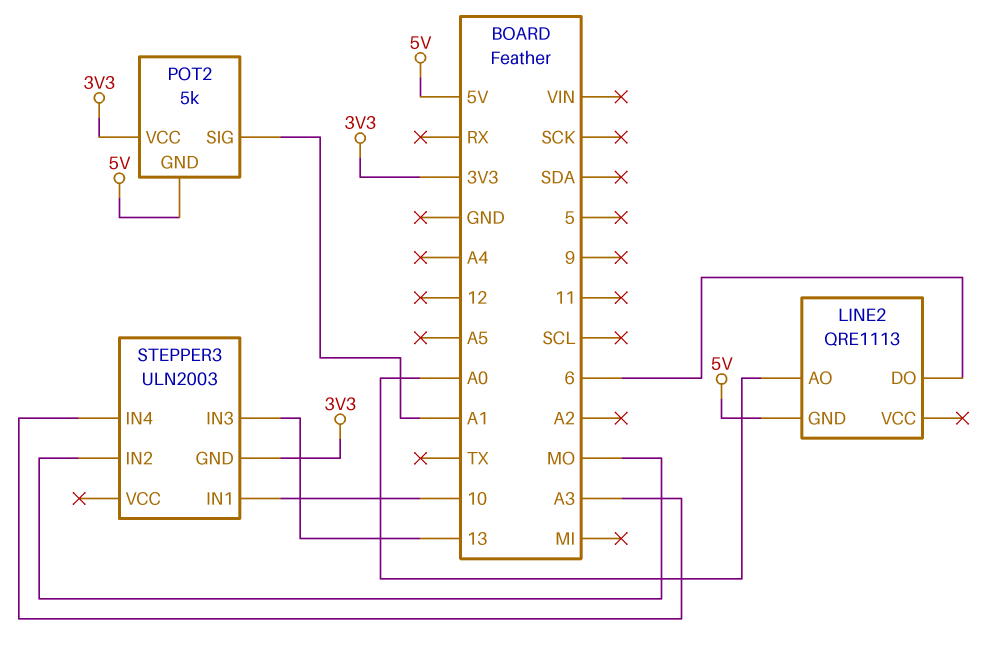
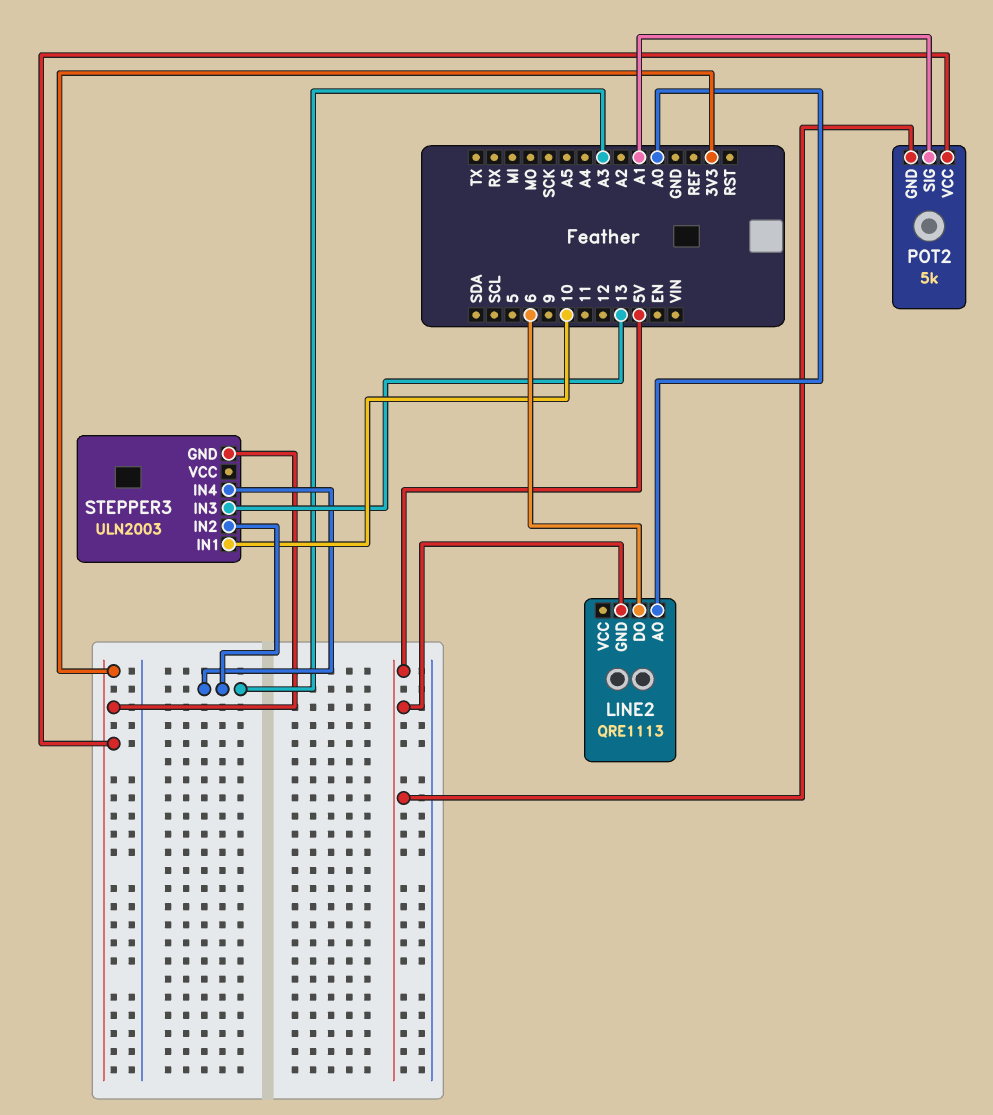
STEPPER3 pin IN2: MO -> A3

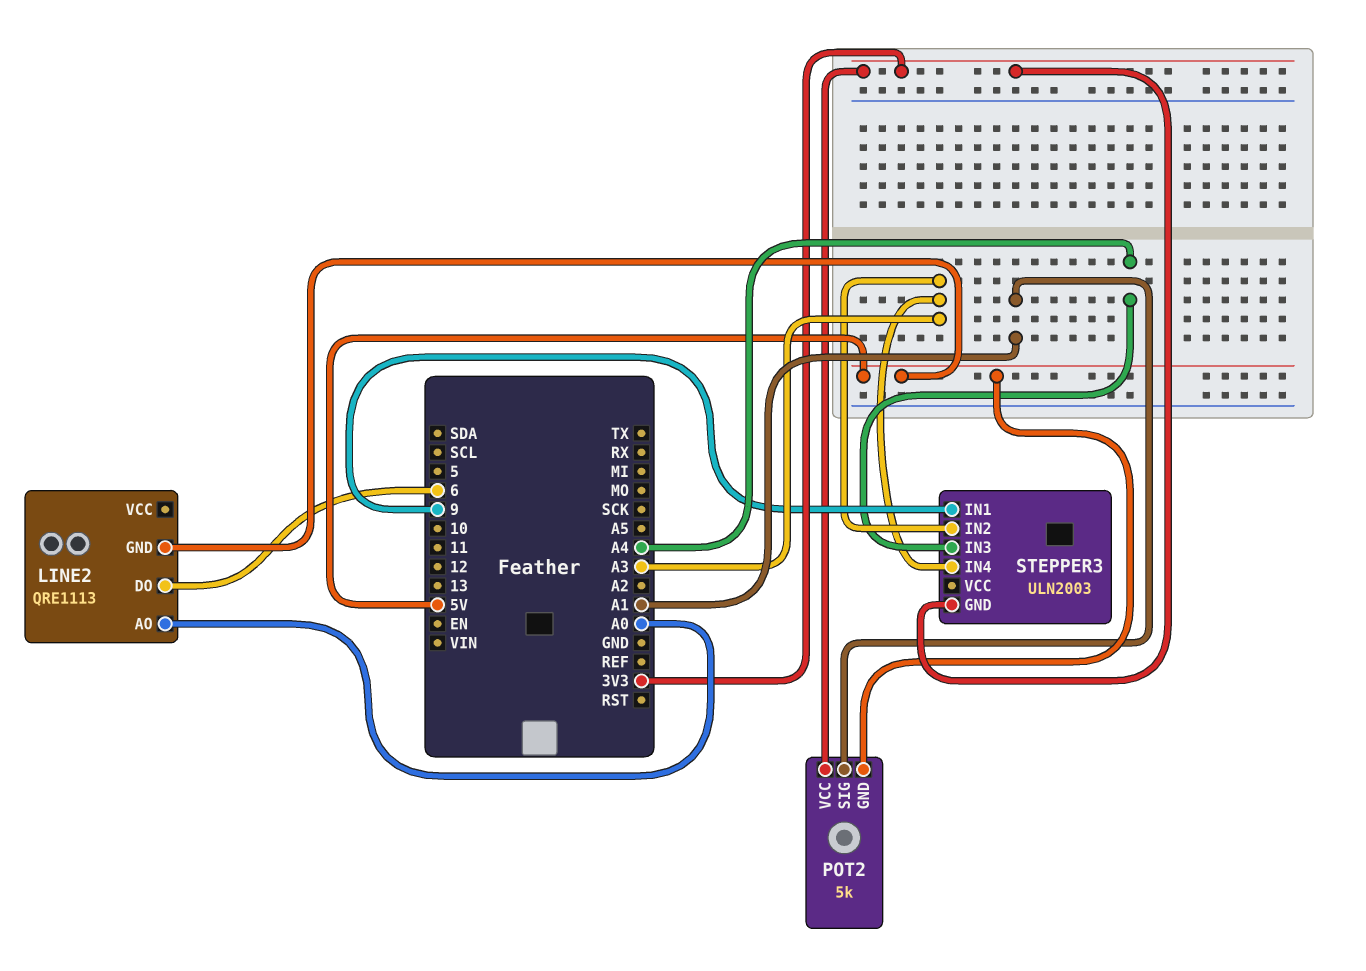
STEPPER3 pin IN1: 10 -> 9
STEPPER3 pin IN3: 13 -> A4

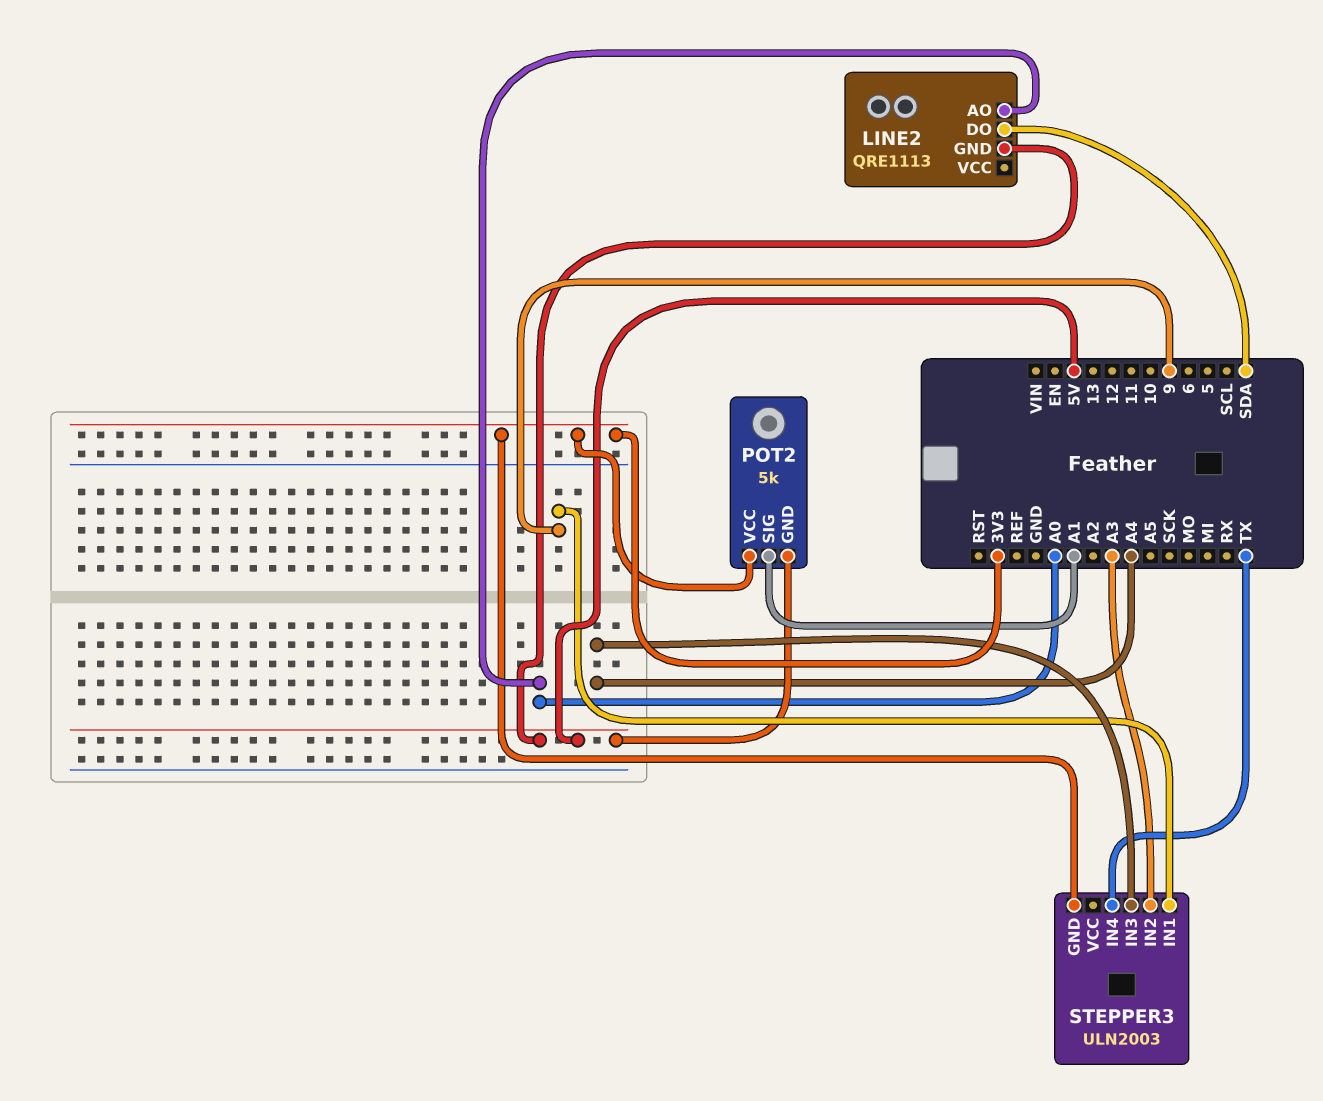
LINE2 pin DO: 6 -> SDA
STEPPER3 pin IN4: A3 -> TX

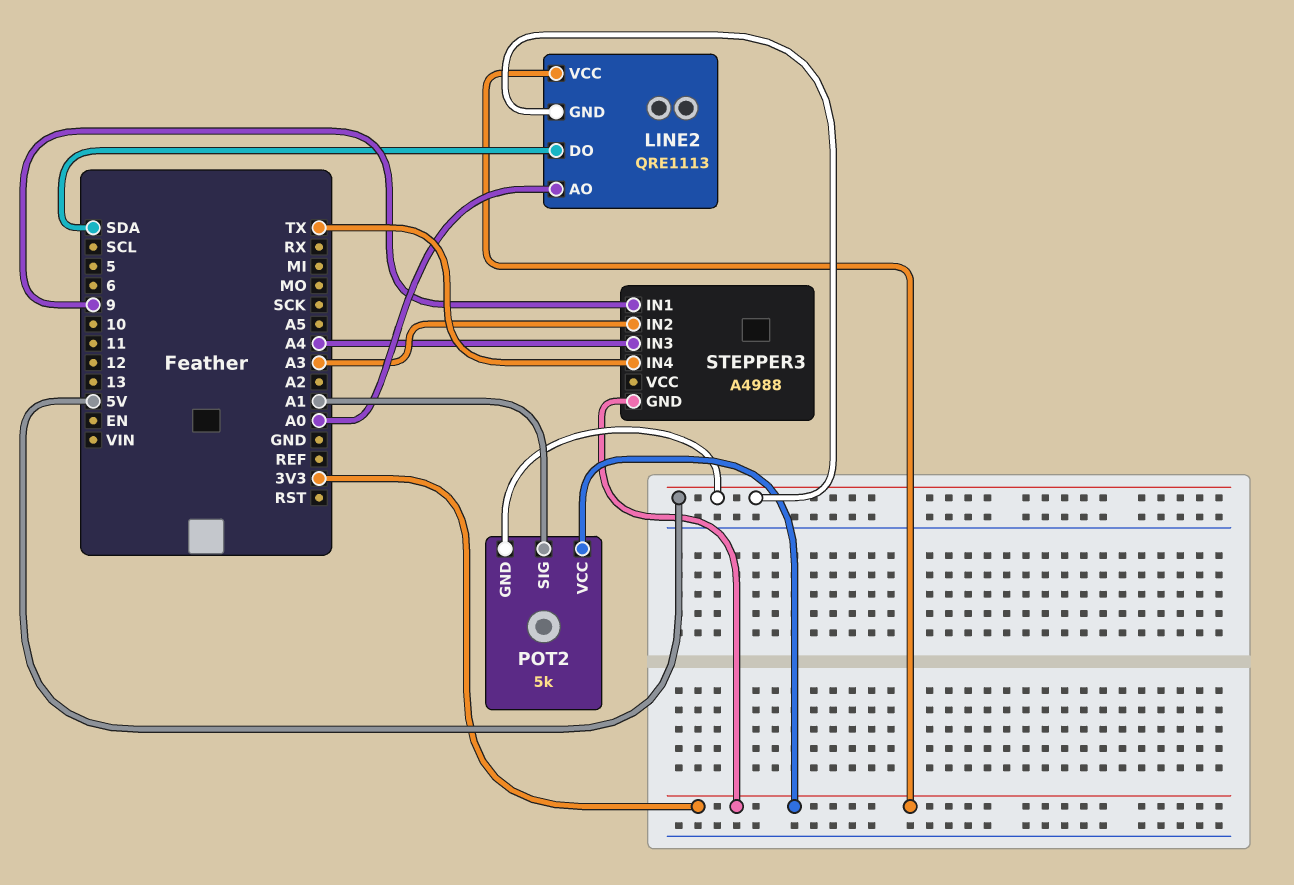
LINE2 pin VCC: none -> 3V3
STEPPER3: ULN2003 -> A4988

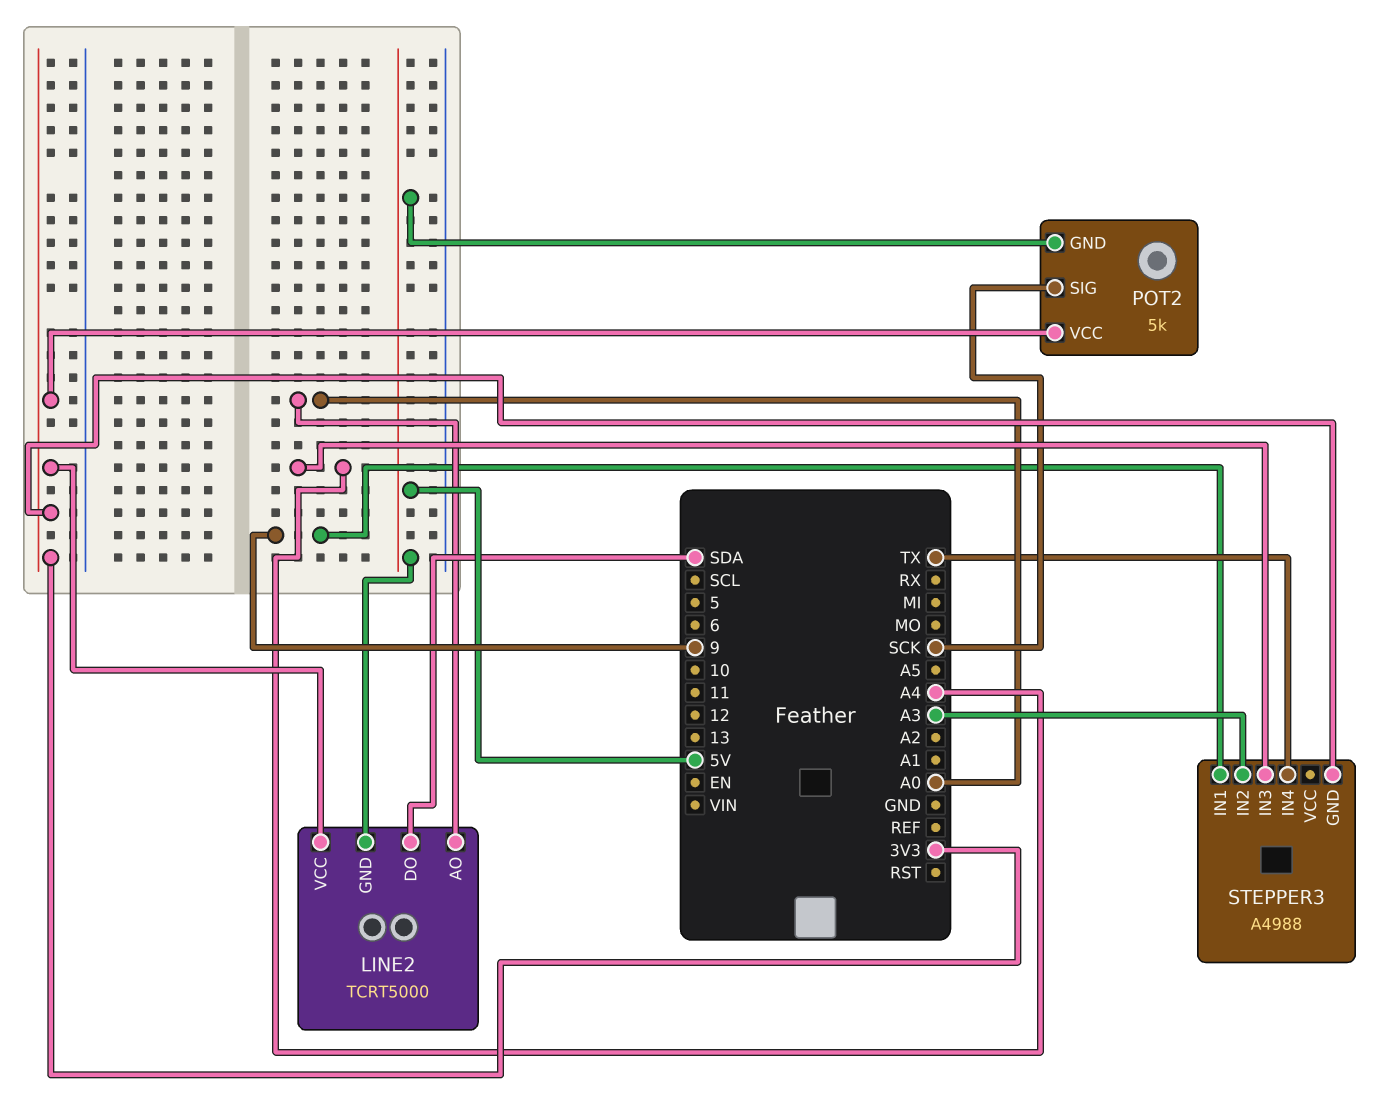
LINE2: QRE1113 -> TCRT5000
POT2 pin SIG: A1 -> SCK

